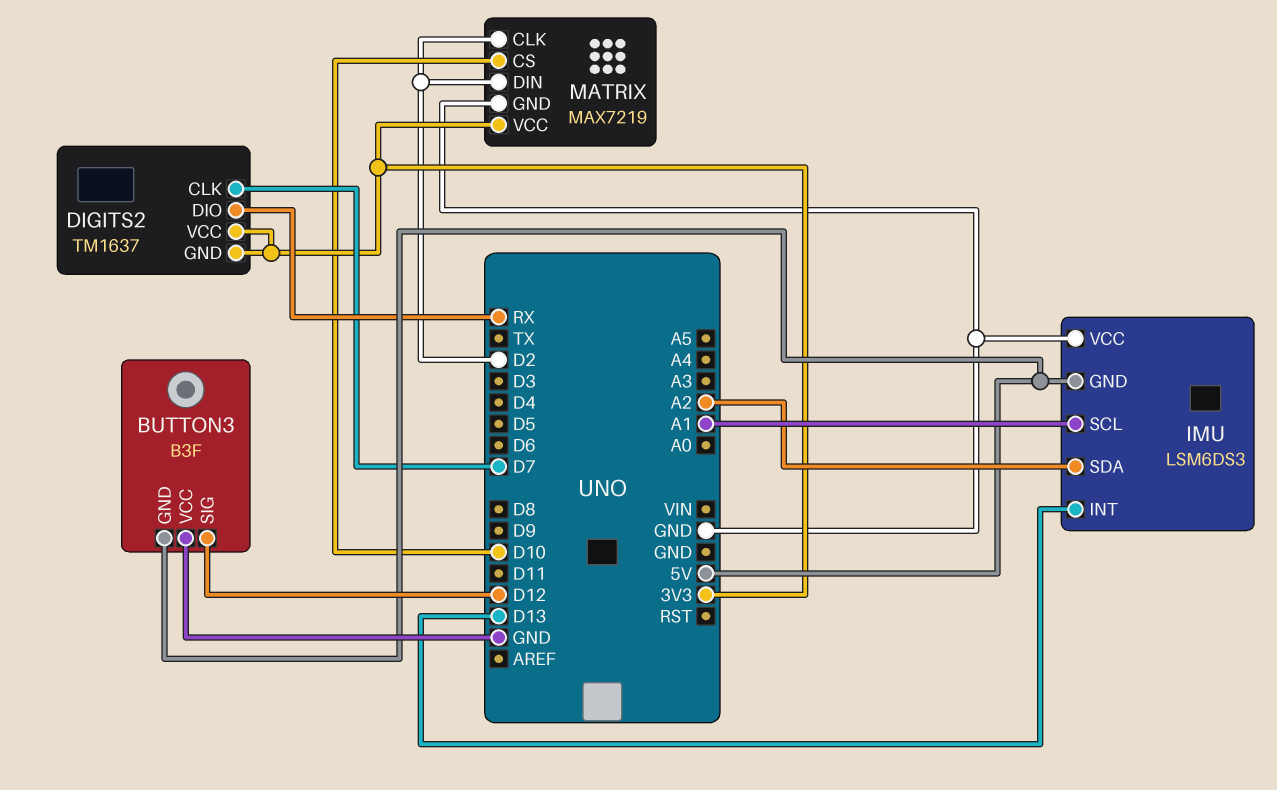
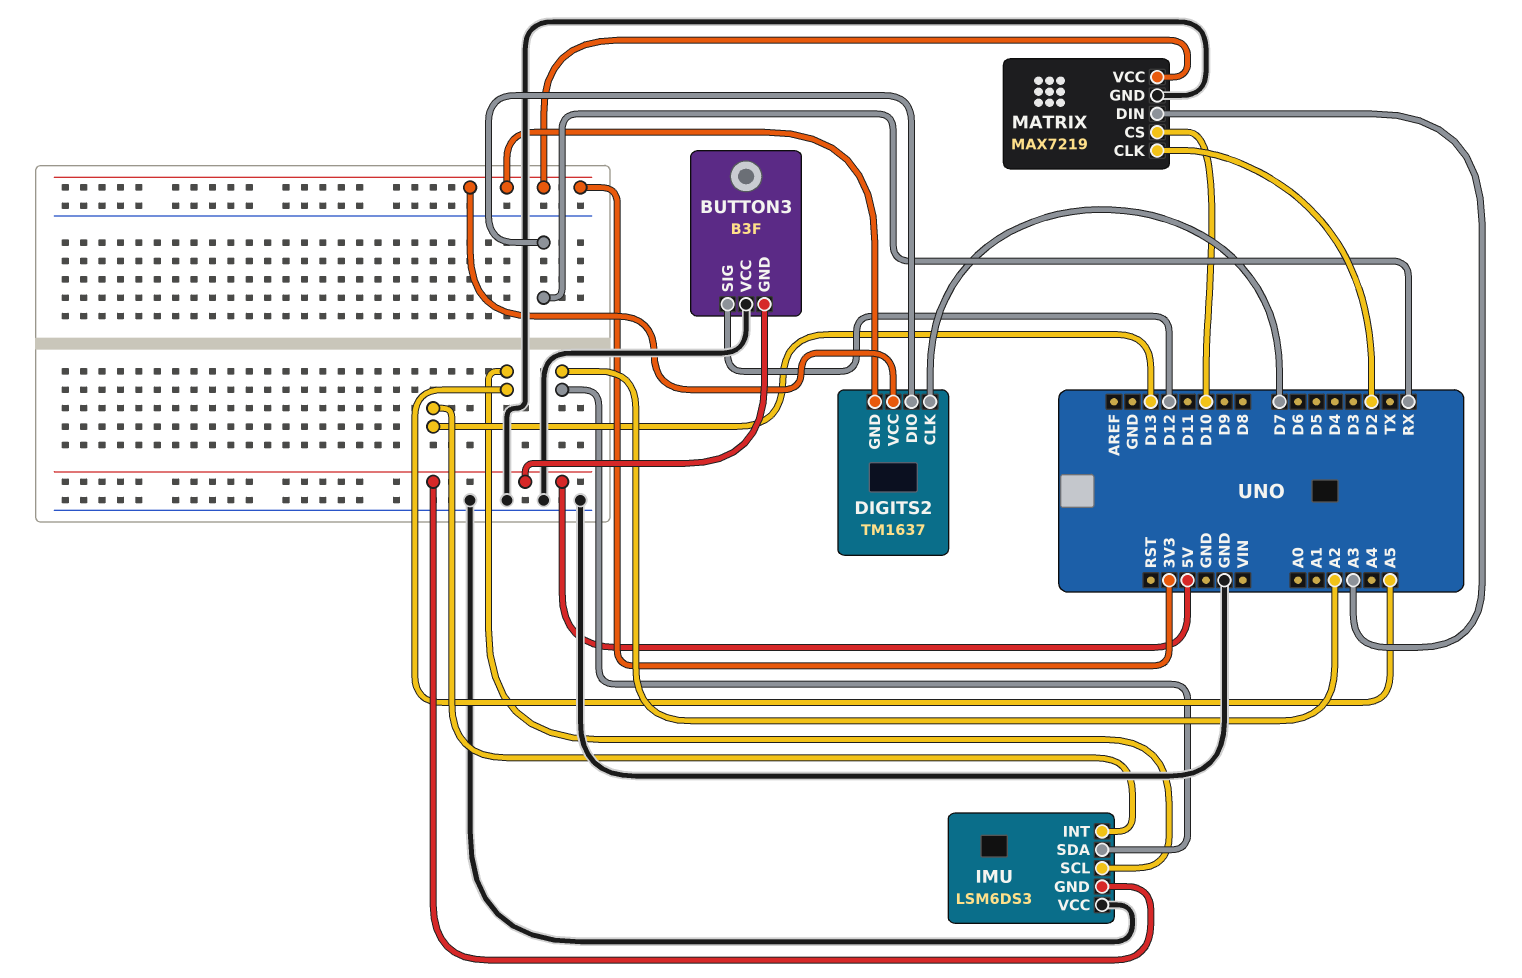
IMU pin SCL: A1 -> A5
MATRIX pin DIN: D2 -> A3

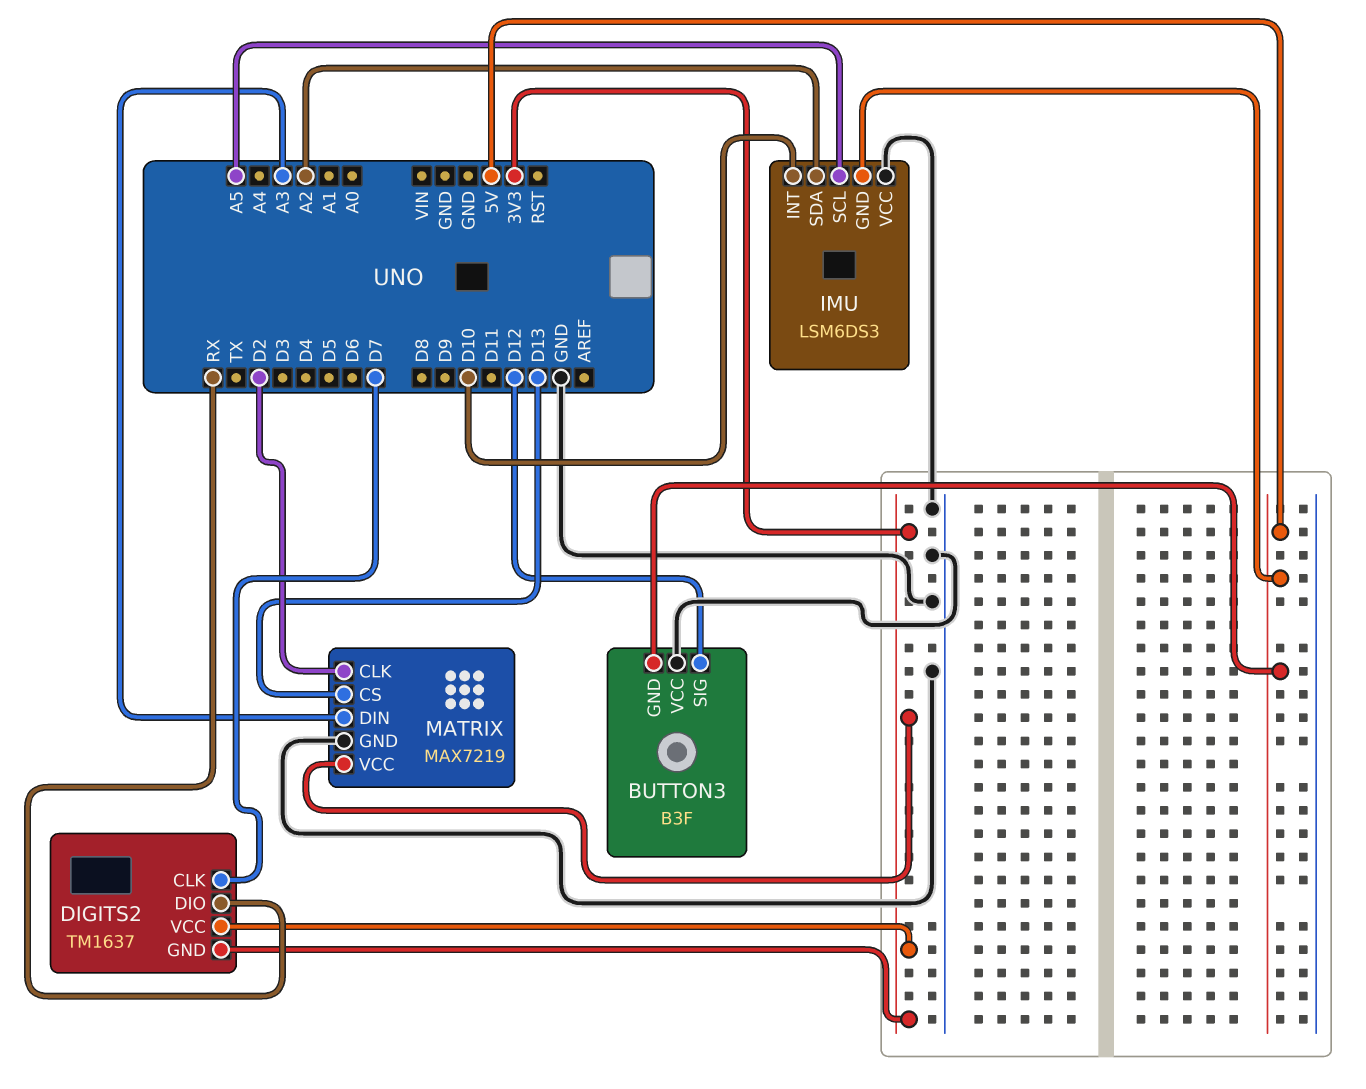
IMU pin INT: D13 -> D10
MATRIX pin CS: D10 -> D13

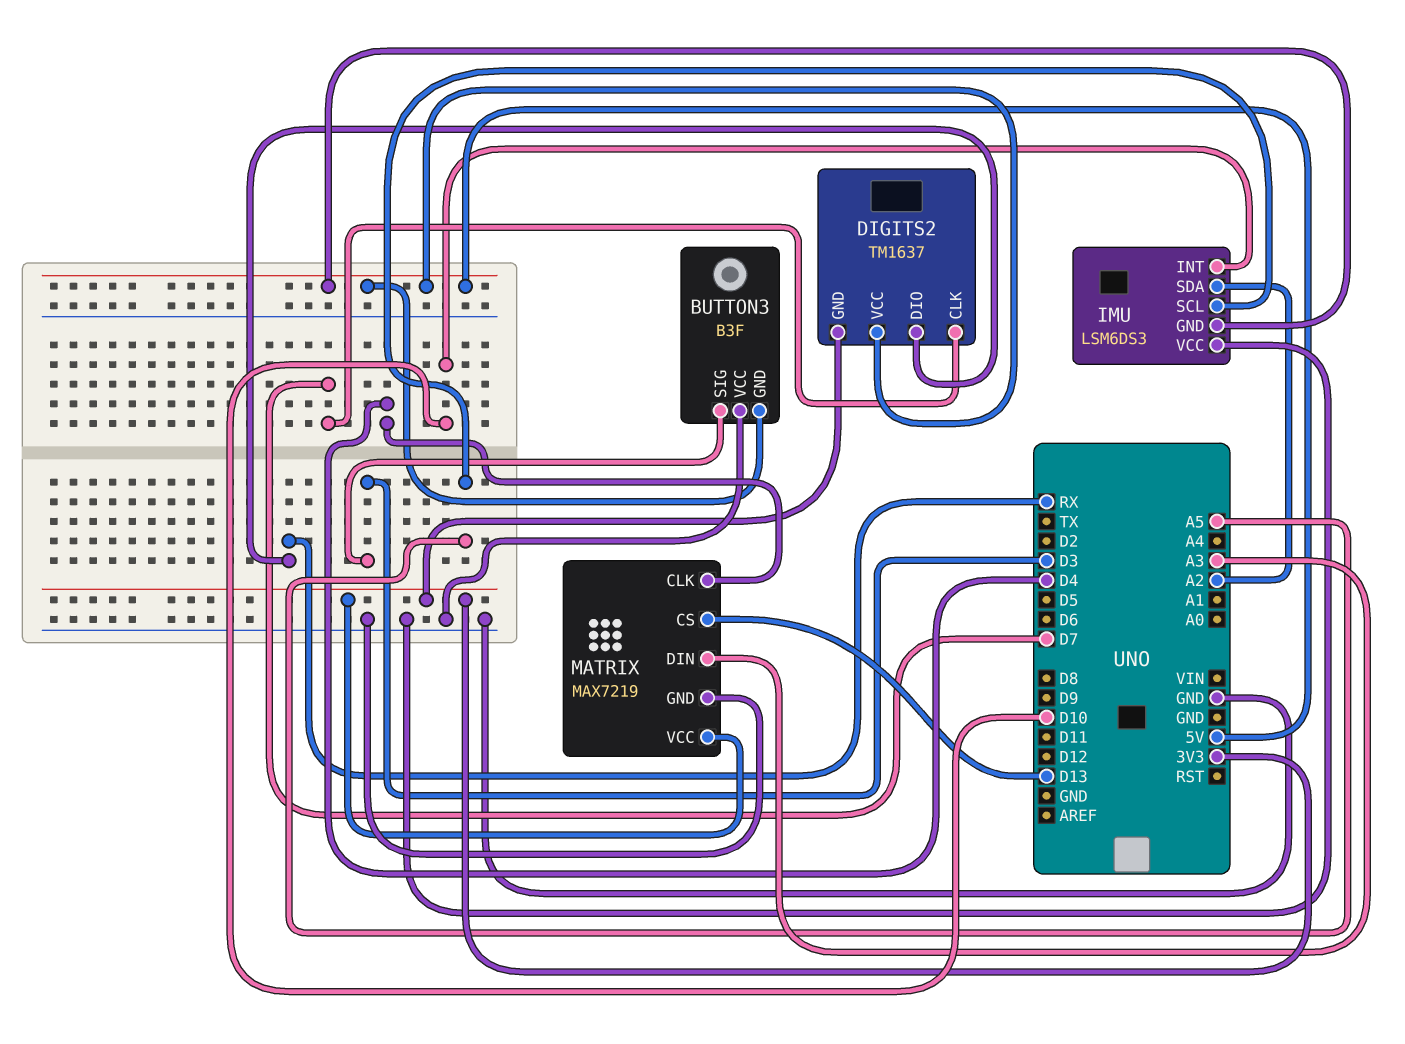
BUTTON3 pin SIG: D12 -> D3
DIGITS2 pin VCC: 3V3 -> 5V
MATRIX pin CLK: D2 -> D4

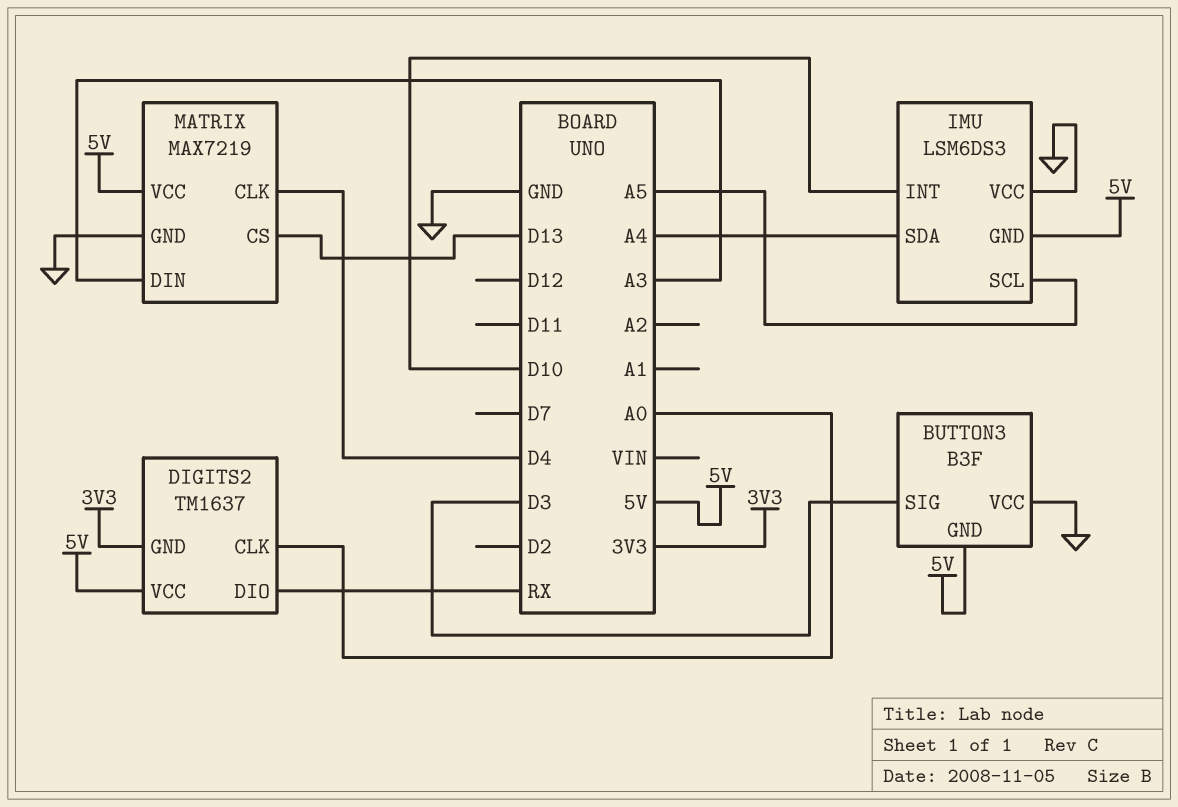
DIGITS2 pin CLK: D7 -> A0
IMU pin SDA: A2 -> A4
MATRIX pin VCC: 3V3 -> 5V

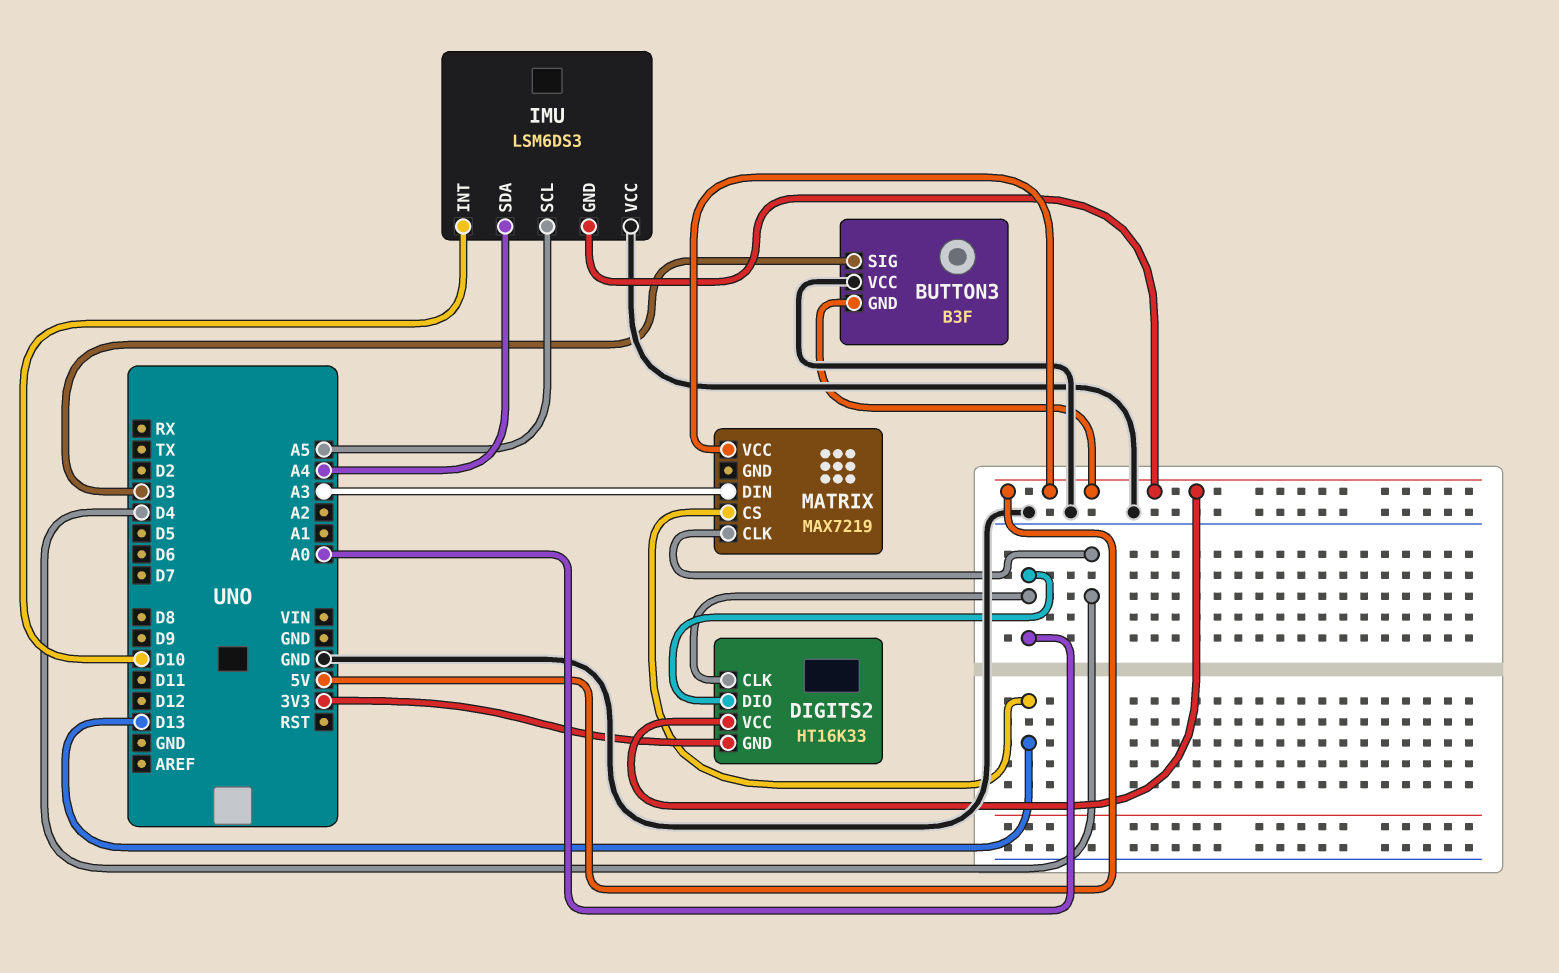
DIGITS2: TM1637 -> HT16K33
DIGITS2 pin DIO: RX -> A0
MATRIX pin GND: GND -> none

